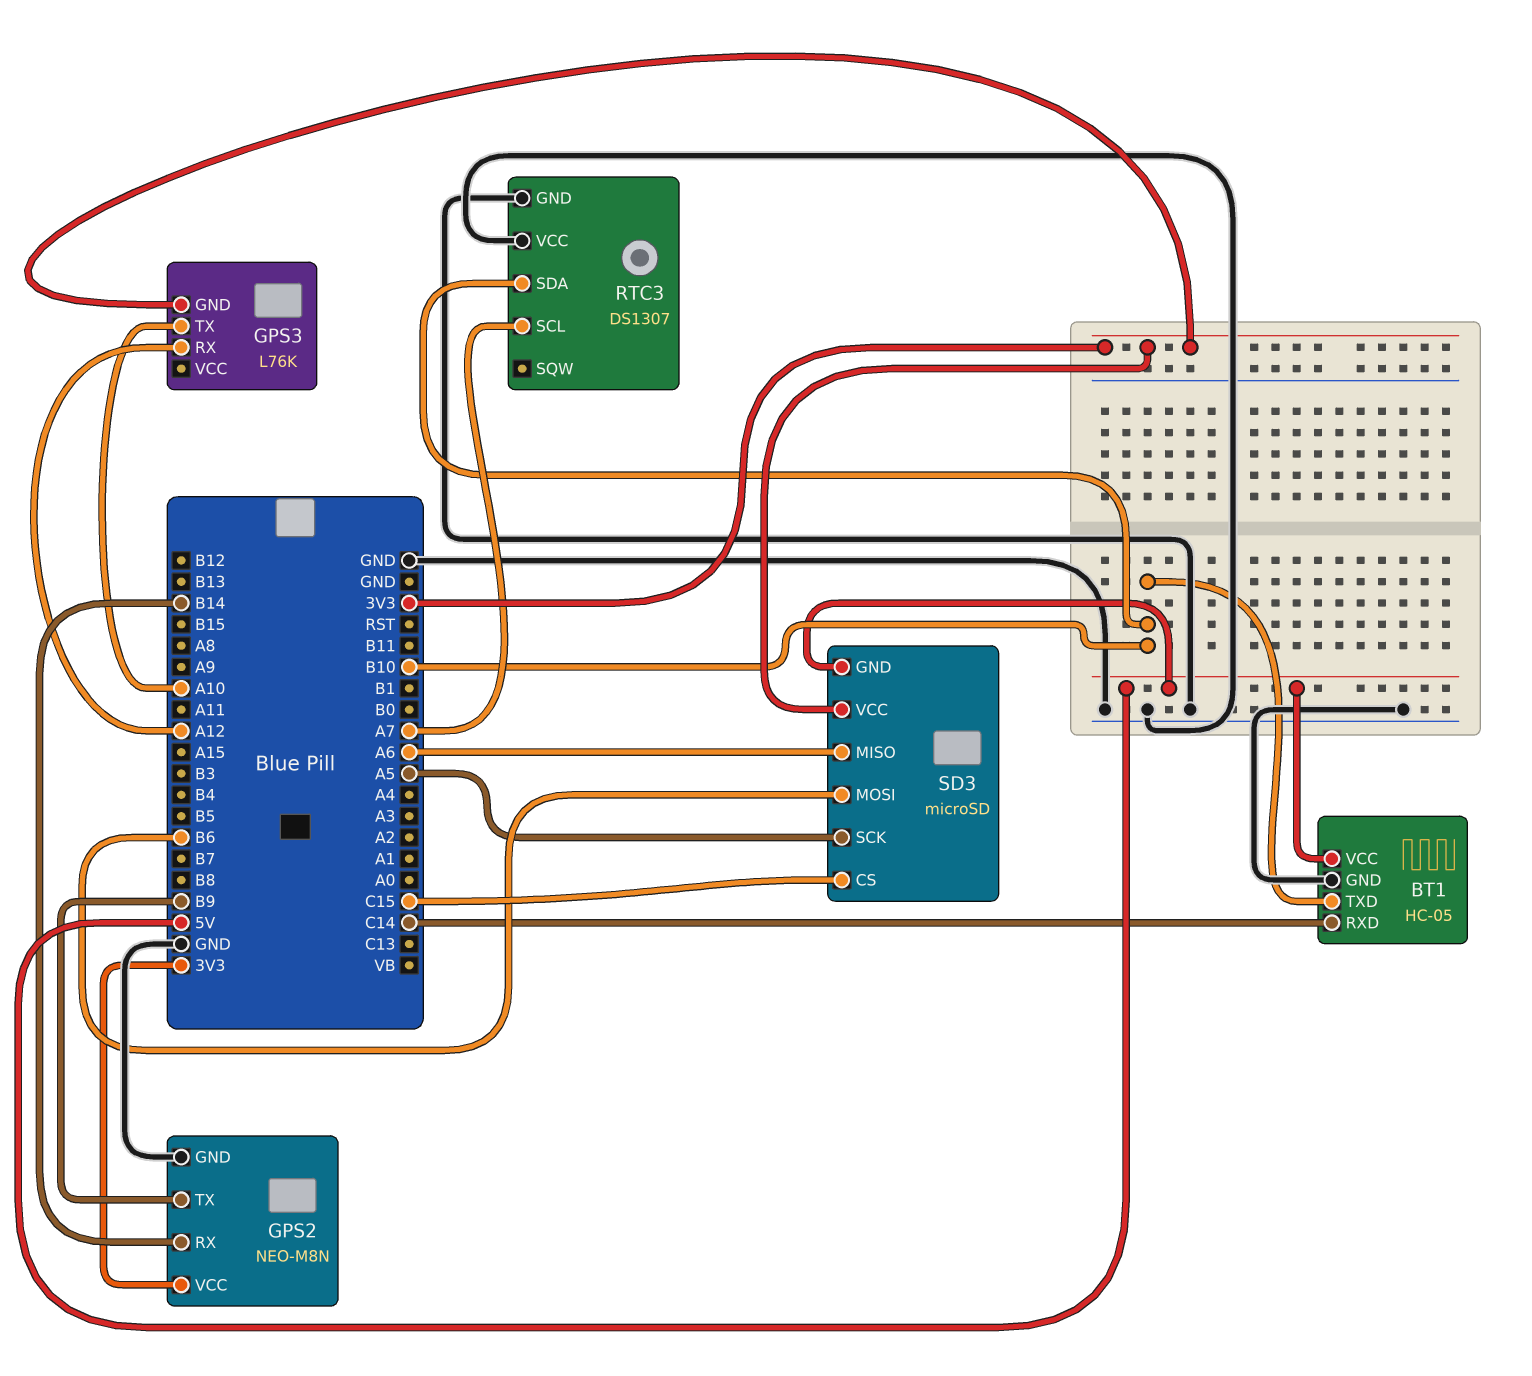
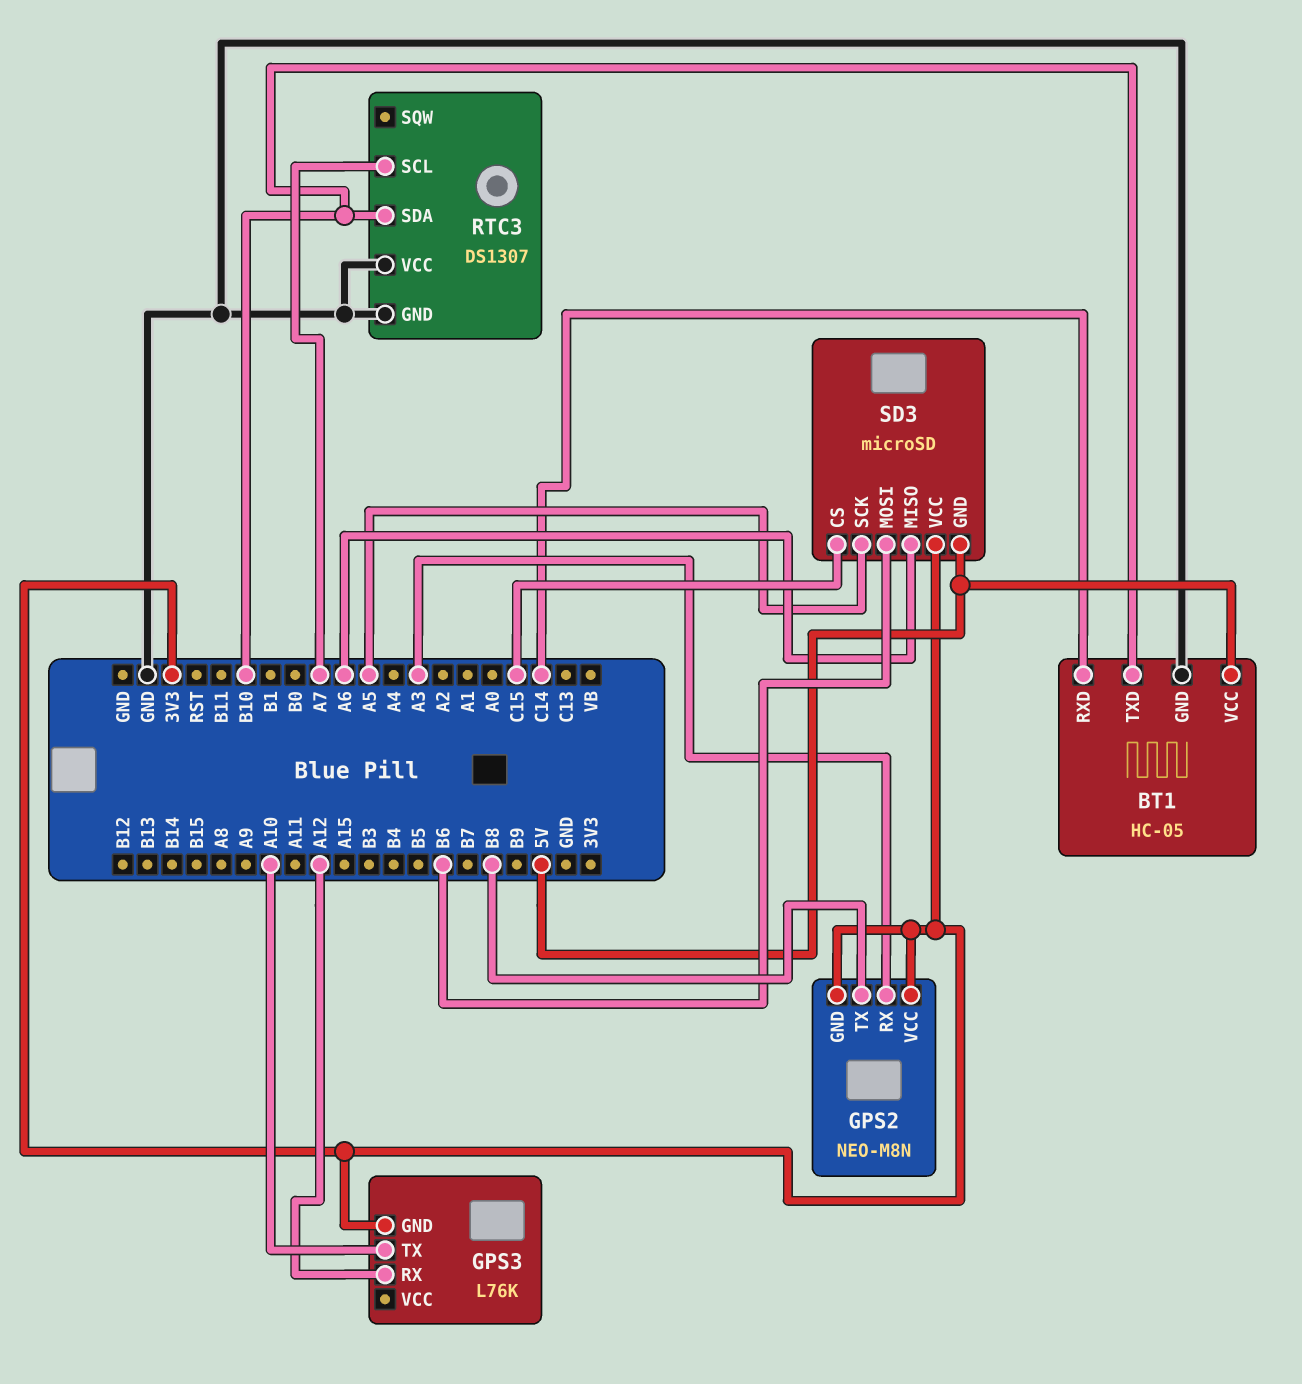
GPS2 pin GND: GND -> 3V3
GPS2 pin RX: B14 -> A3
GPS2 pin TX: B9 -> B8

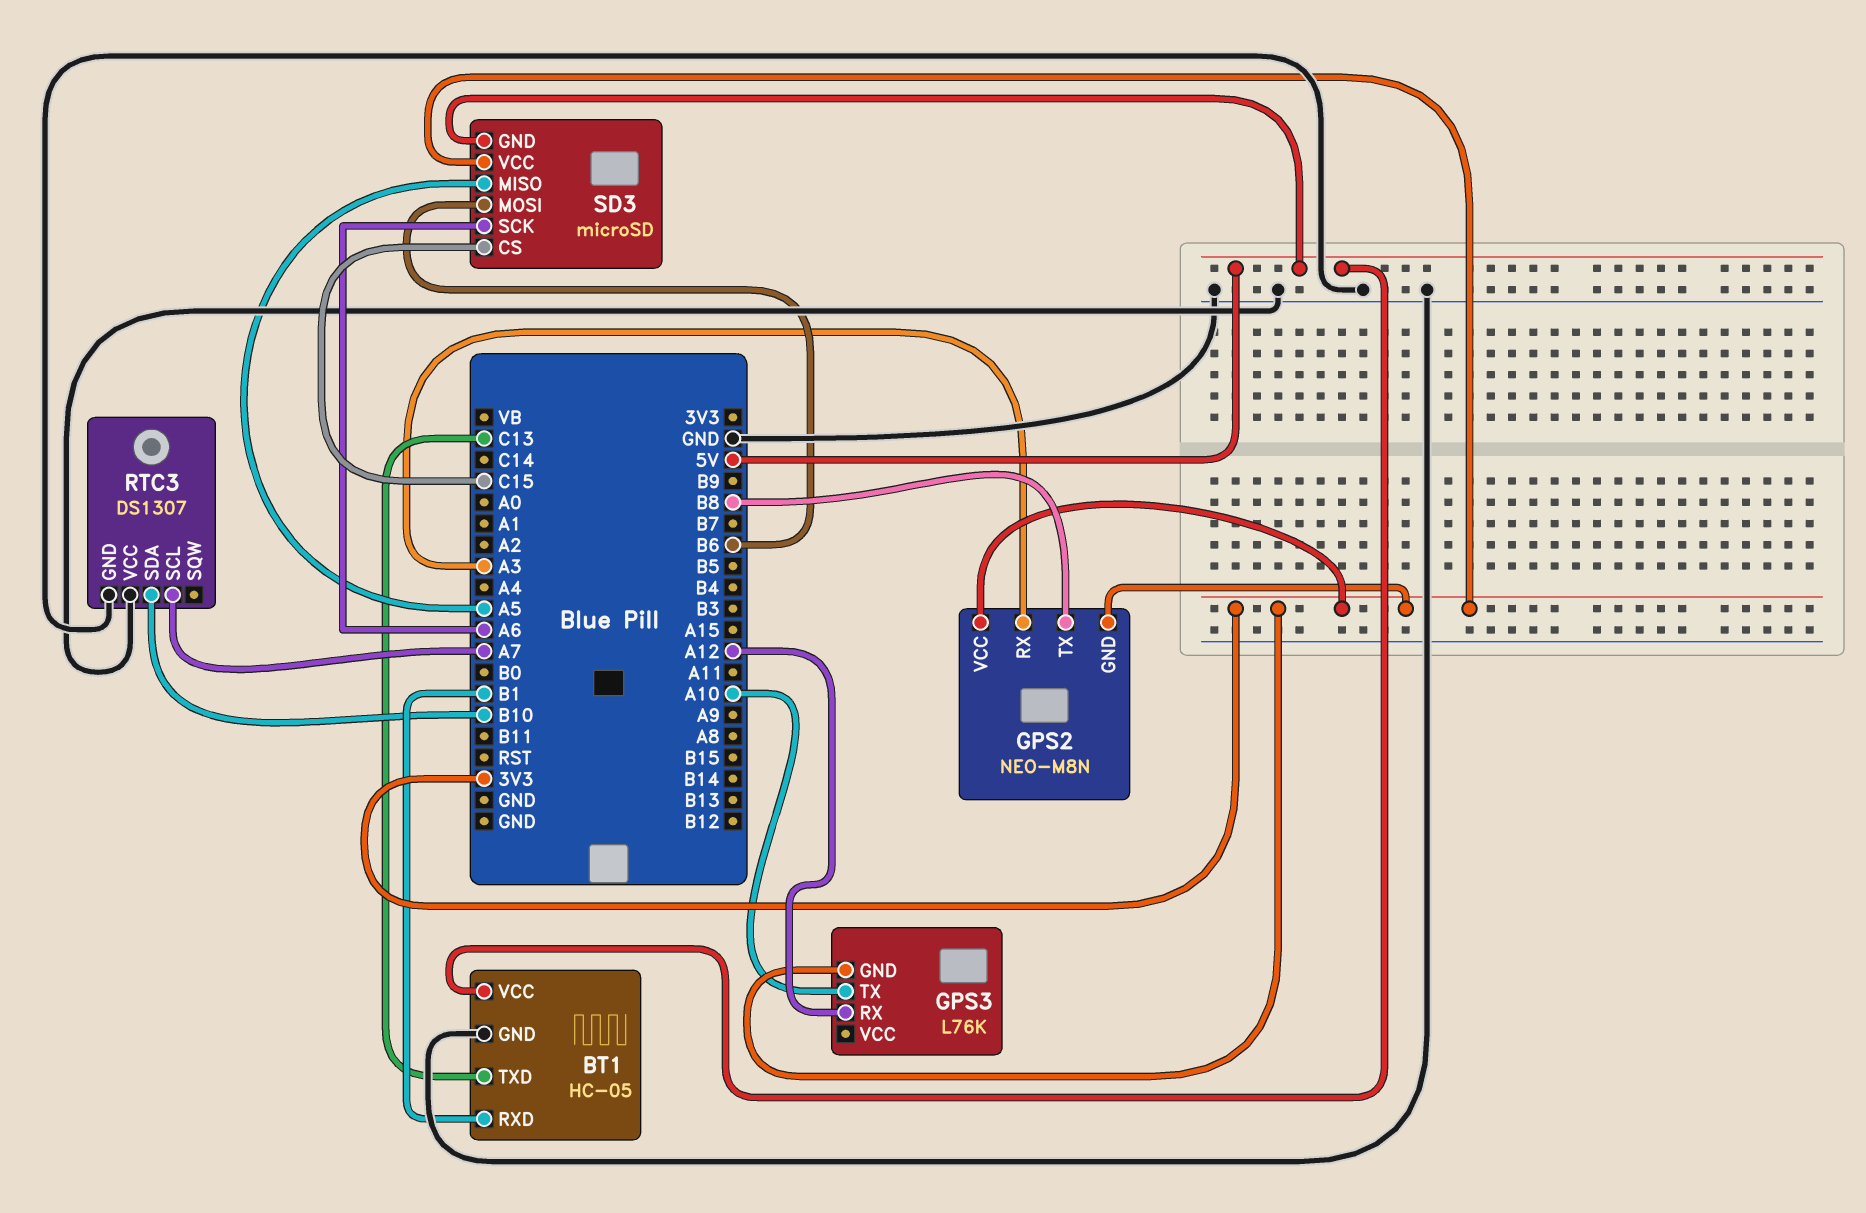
BT1 pin RXD: C14 -> B1
BT1 pin TXD: B10 -> C13
SD3 pin MISO: A6 -> A5
SD3 pin SCK: A5 -> A6

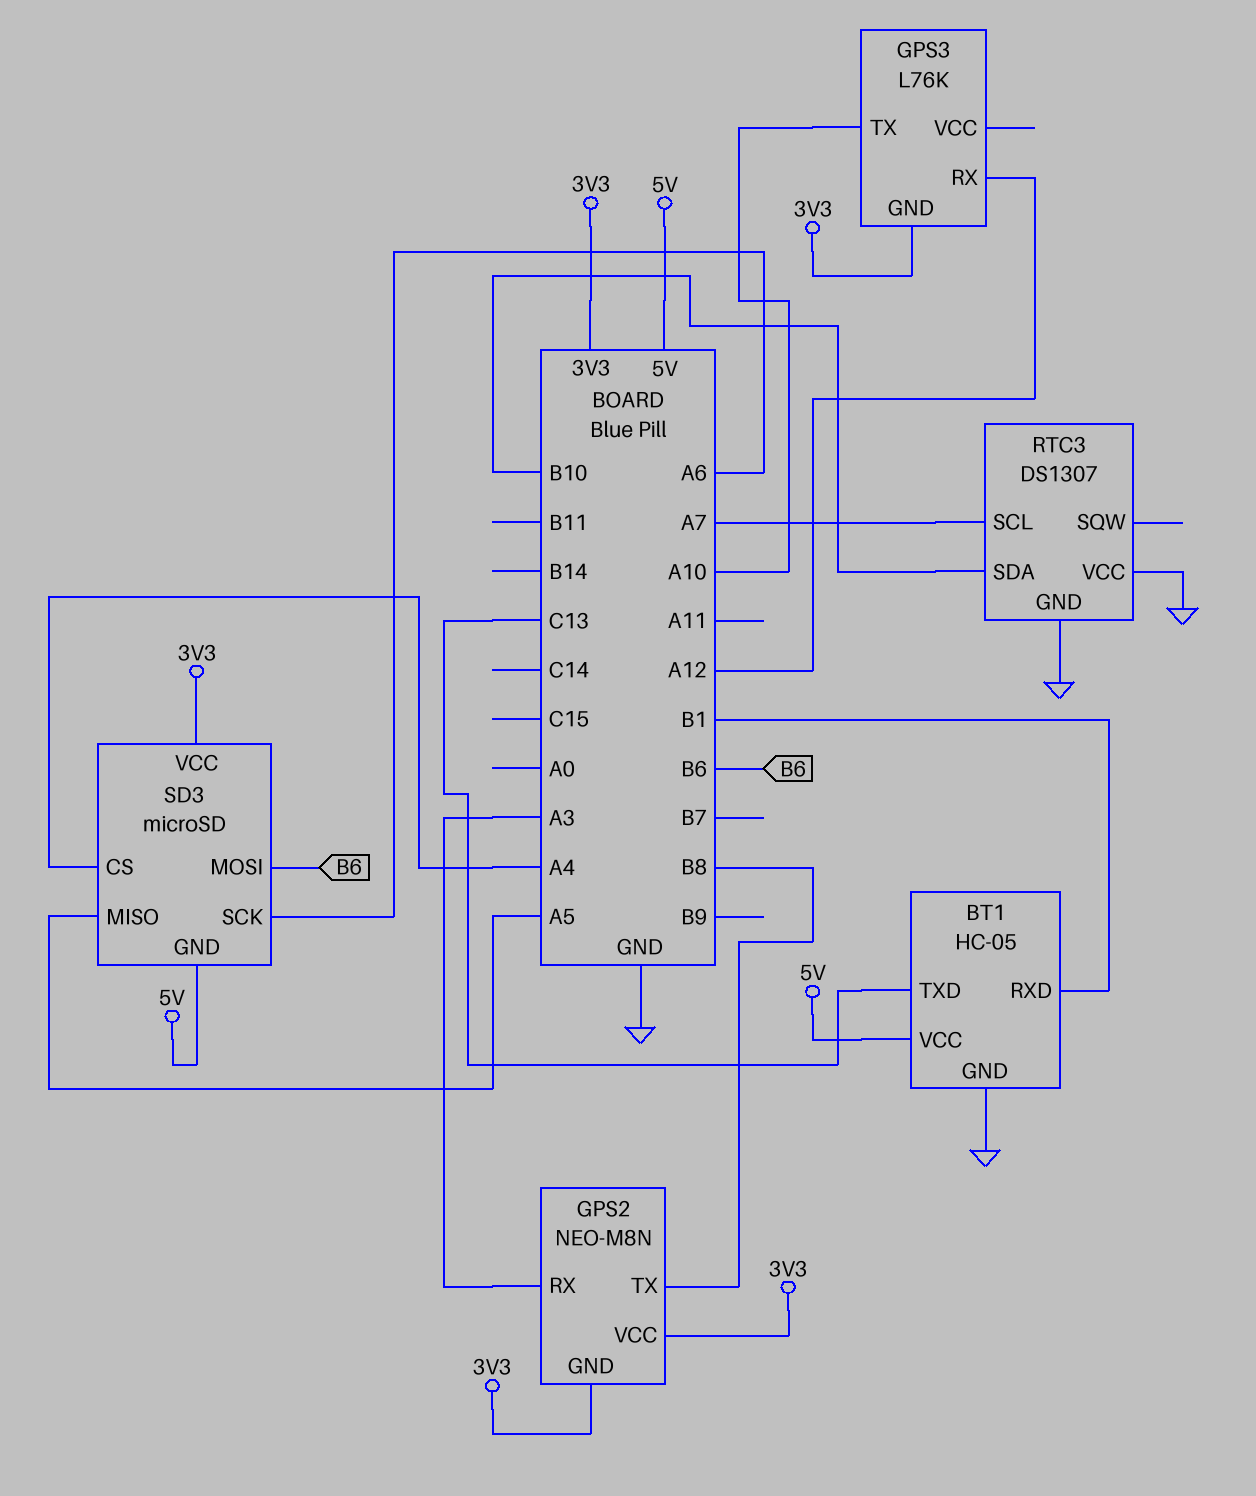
SD3 pin CS: C15 -> A4

